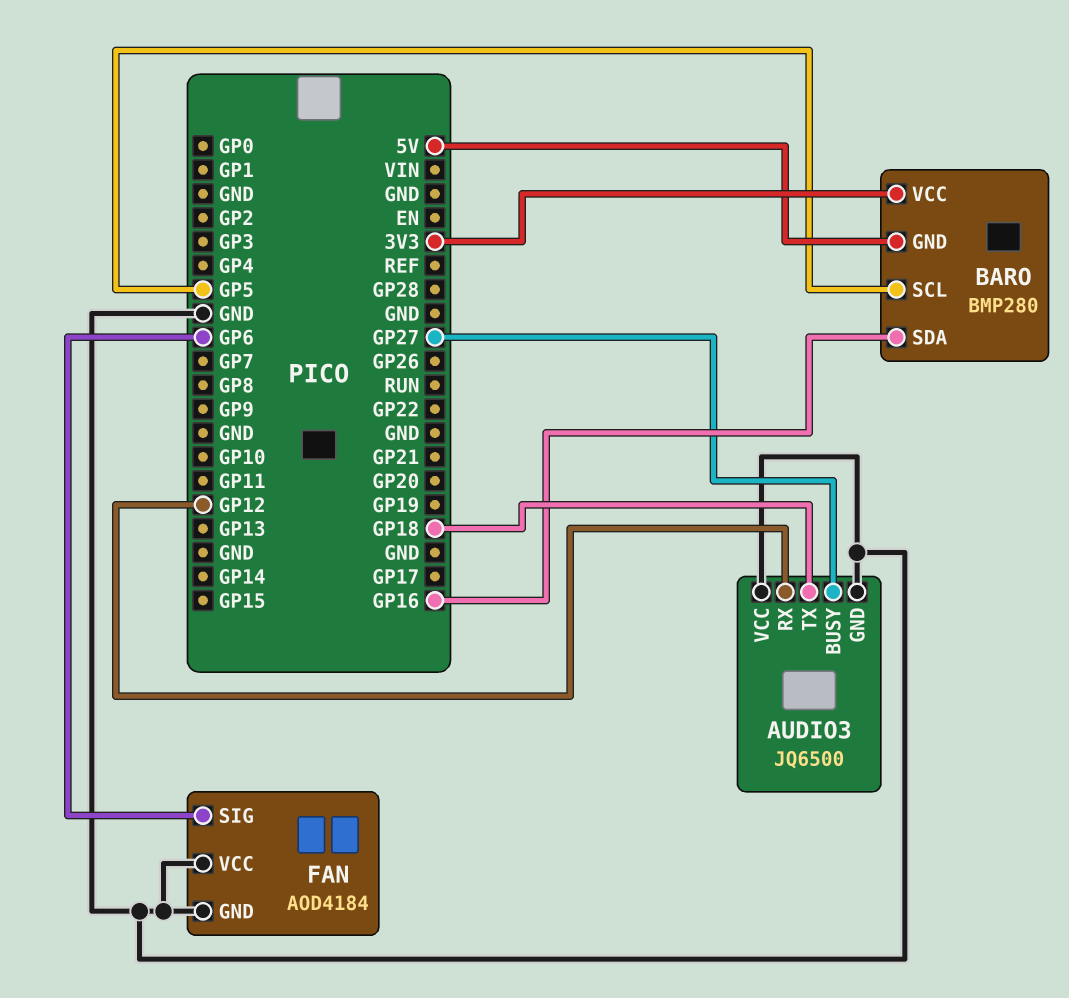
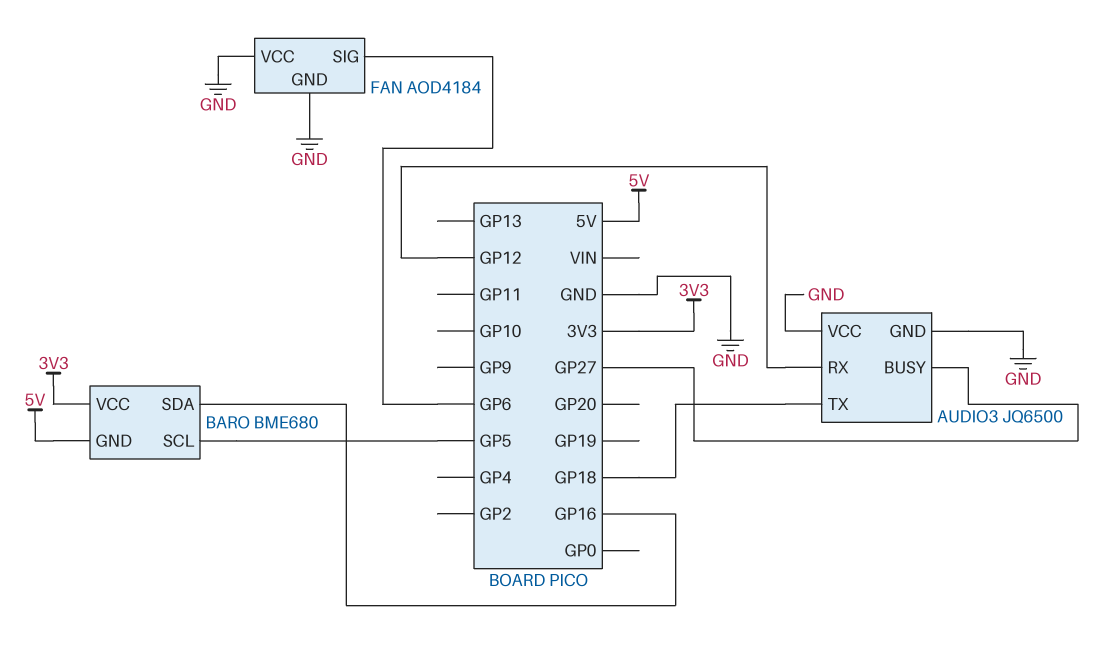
BARO: BMP280 -> BME680

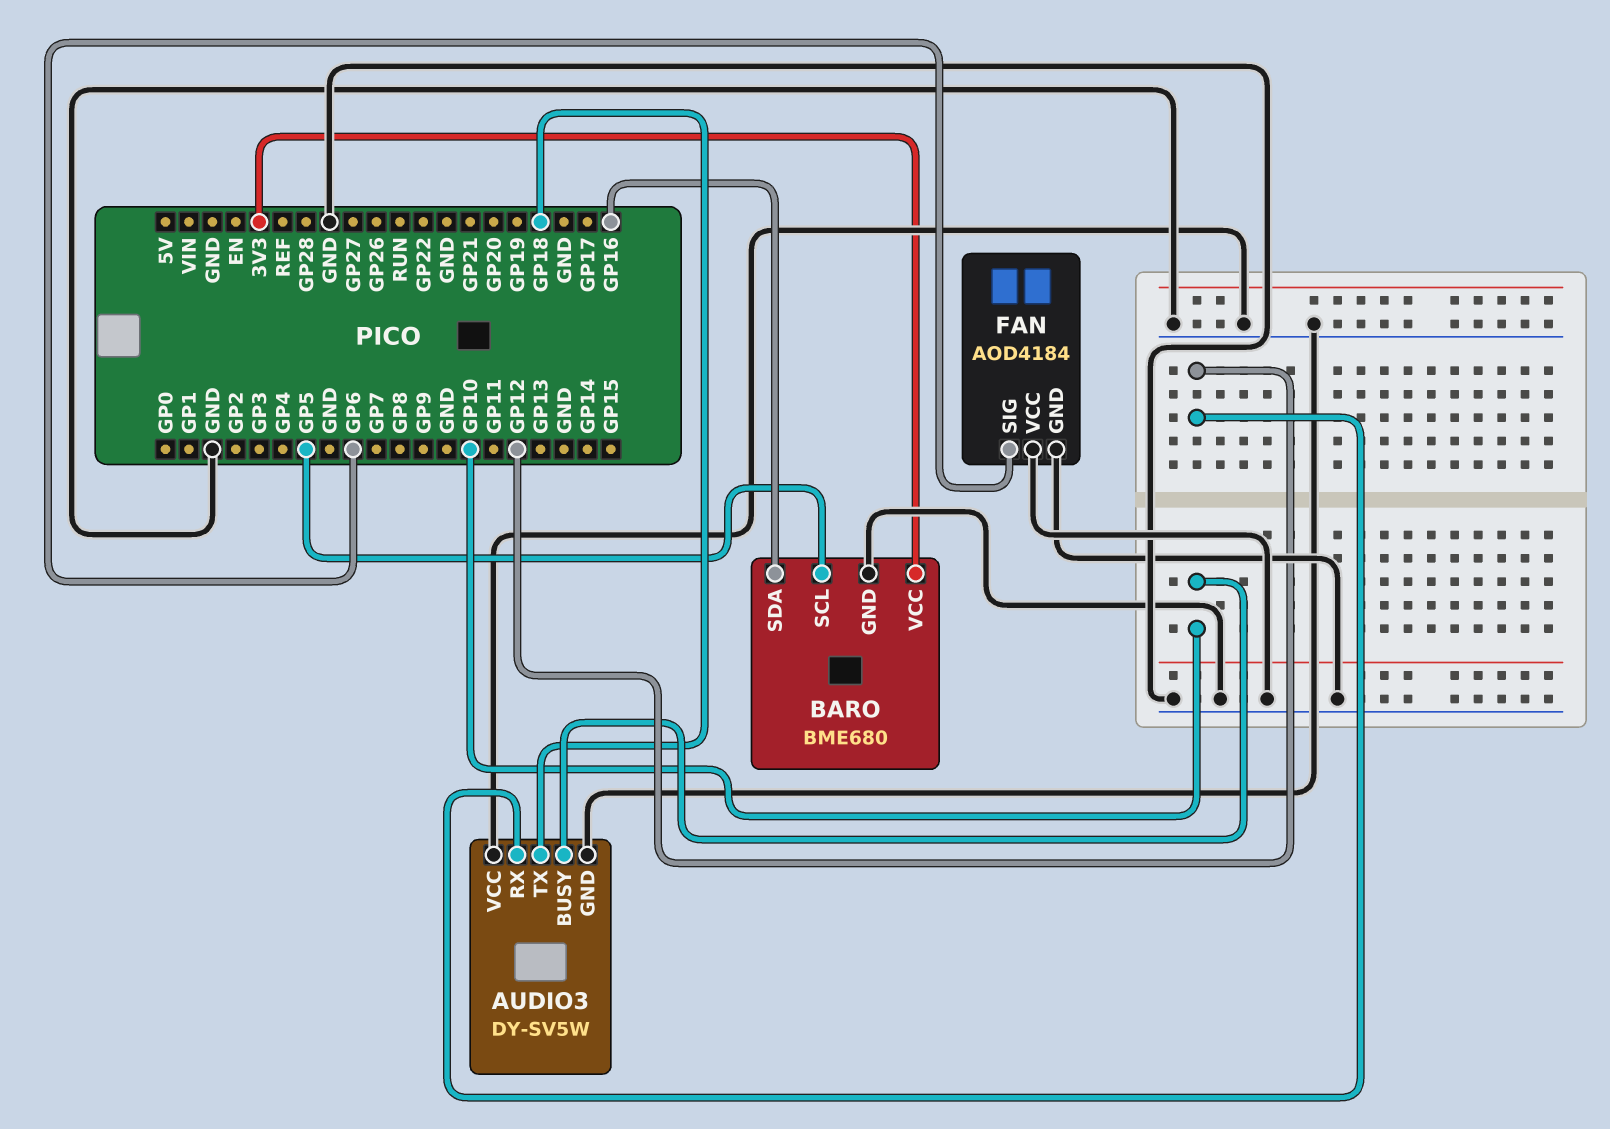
AUDIO3: JQ6500 -> DY-SV5W
AUDIO3 pin BUSY: GP27 -> GP10
BARO pin GND: 5V -> GND

